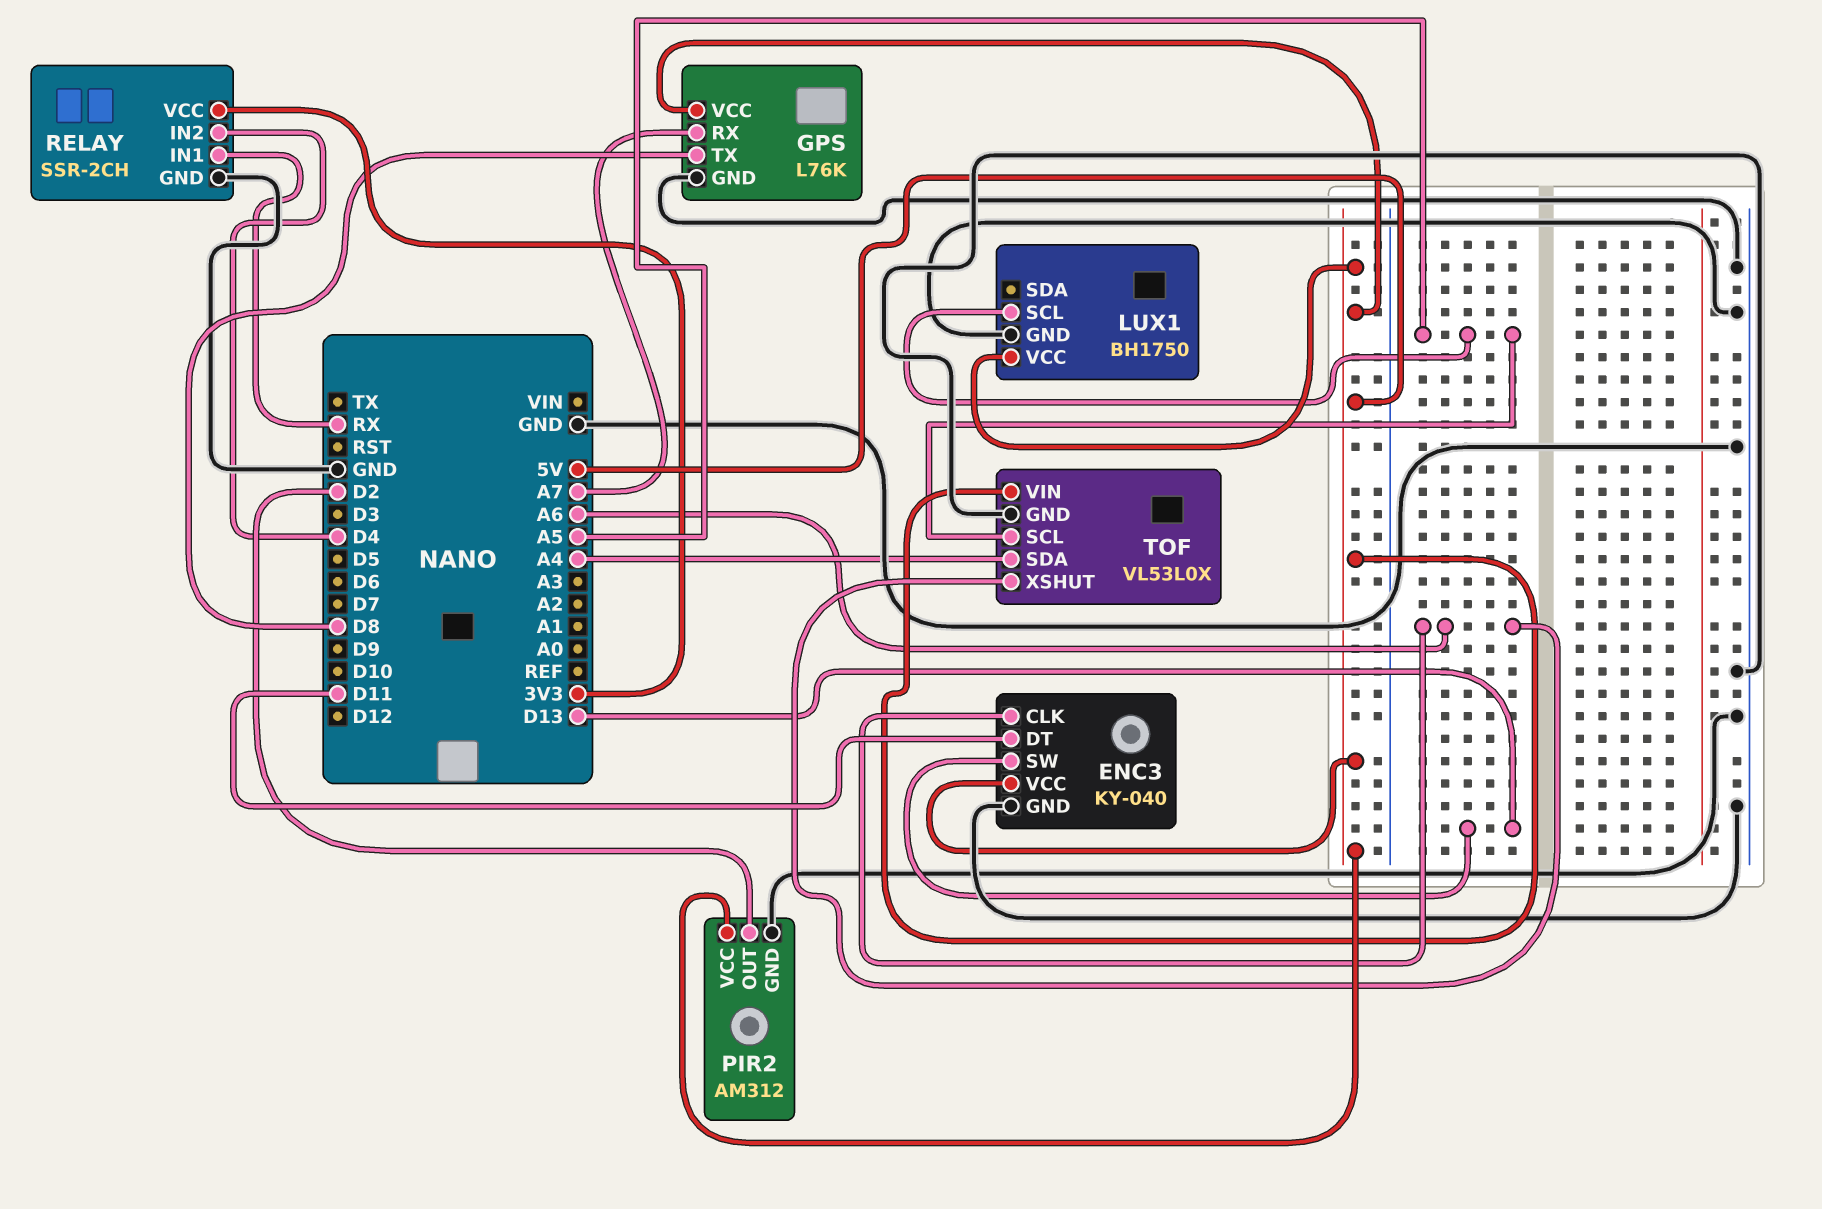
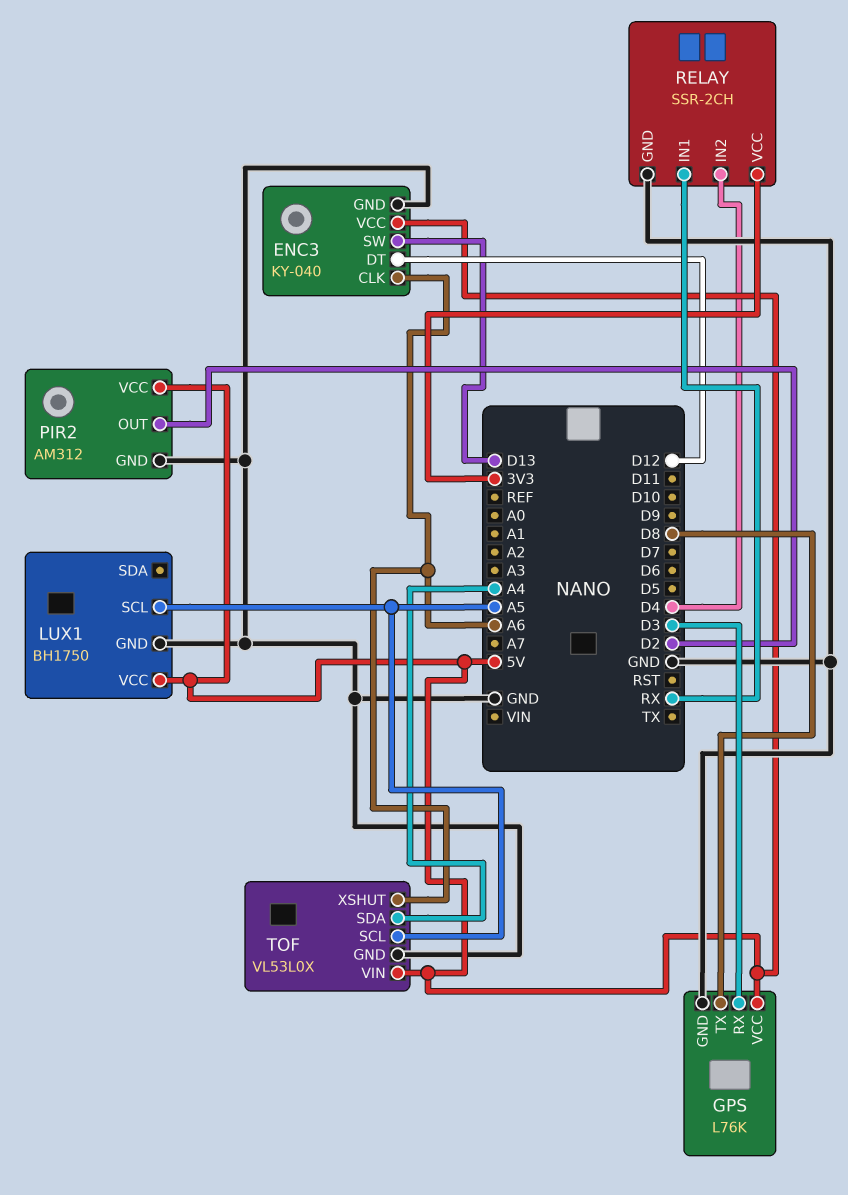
ENC3 pin DT: D11 -> D12
GPS pin RX: A7 -> D3

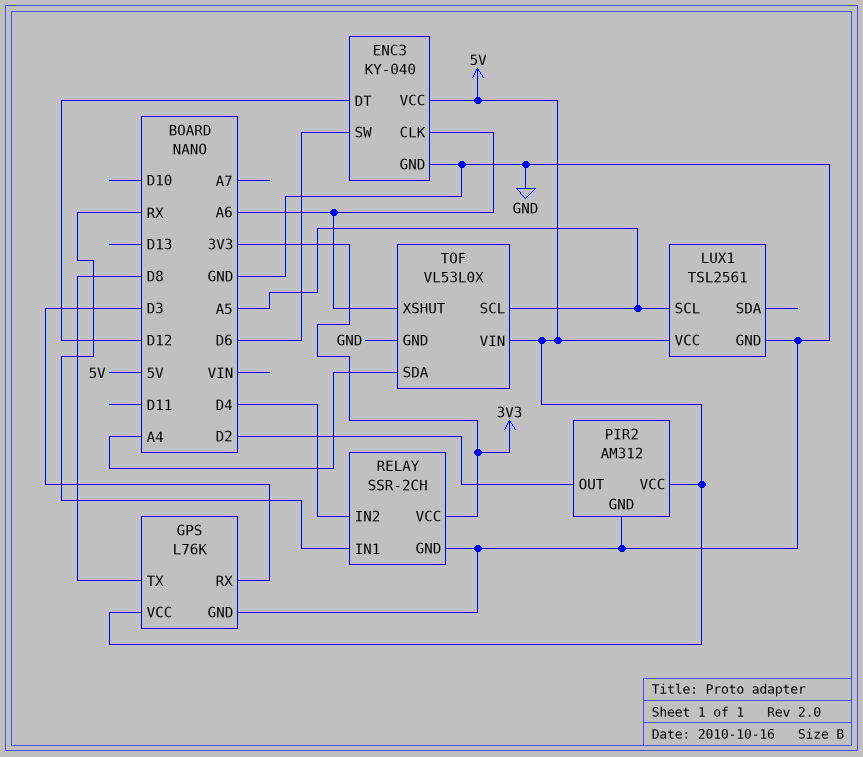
ENC3 pin SW: D13 -> D6
LUX1: BH1750 -> TSL2561

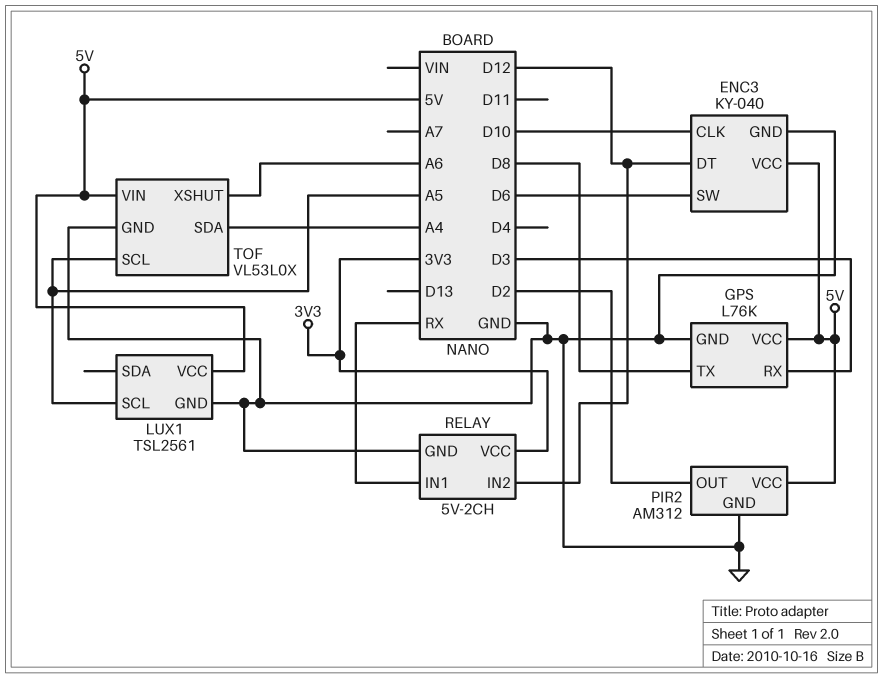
ENC3 pin CLK: A6 -> D10
RELAY: SSR-2CH -> 5V-2CH
RELAY pin IN2: D4 -> D12

